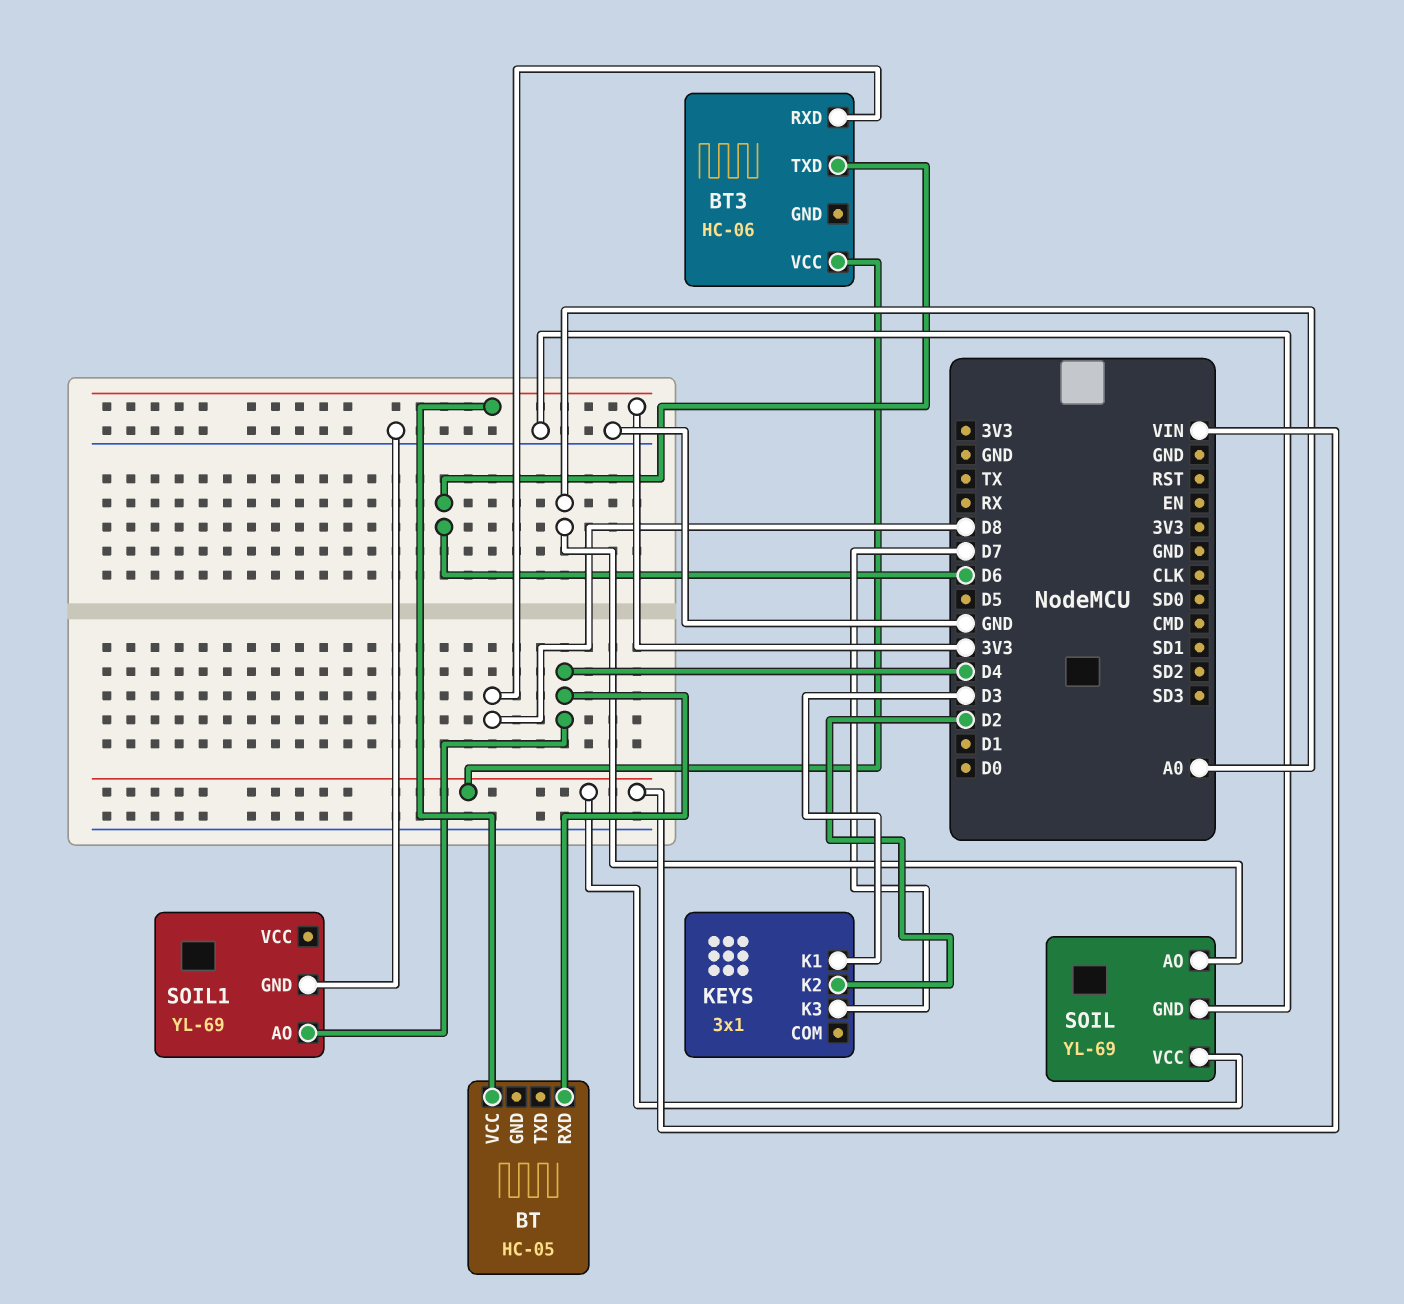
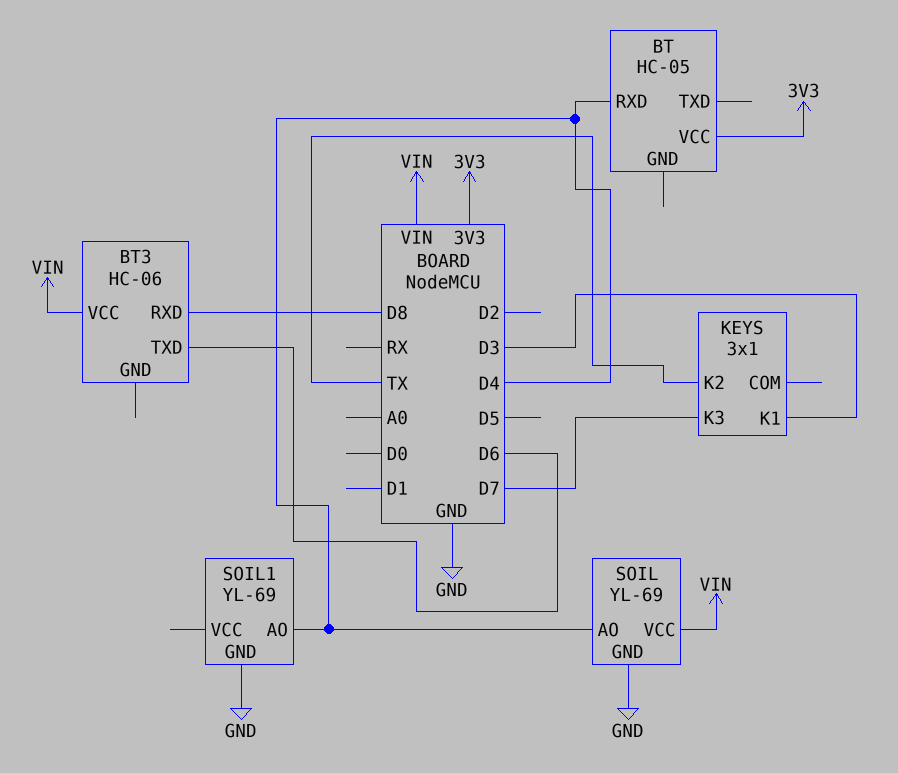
KEYS pin K2: D2 -> TX
SOIL pin AO: A0 -> D4

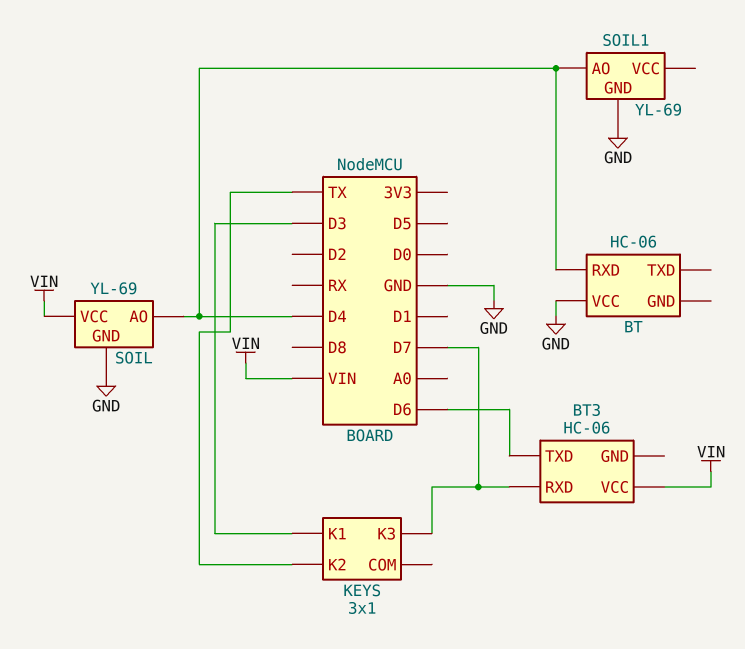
BT: HC-05 -> HC-06
BT pin VCC: 3V3 -> GND
BT3 pin RXD: D8 -> D7

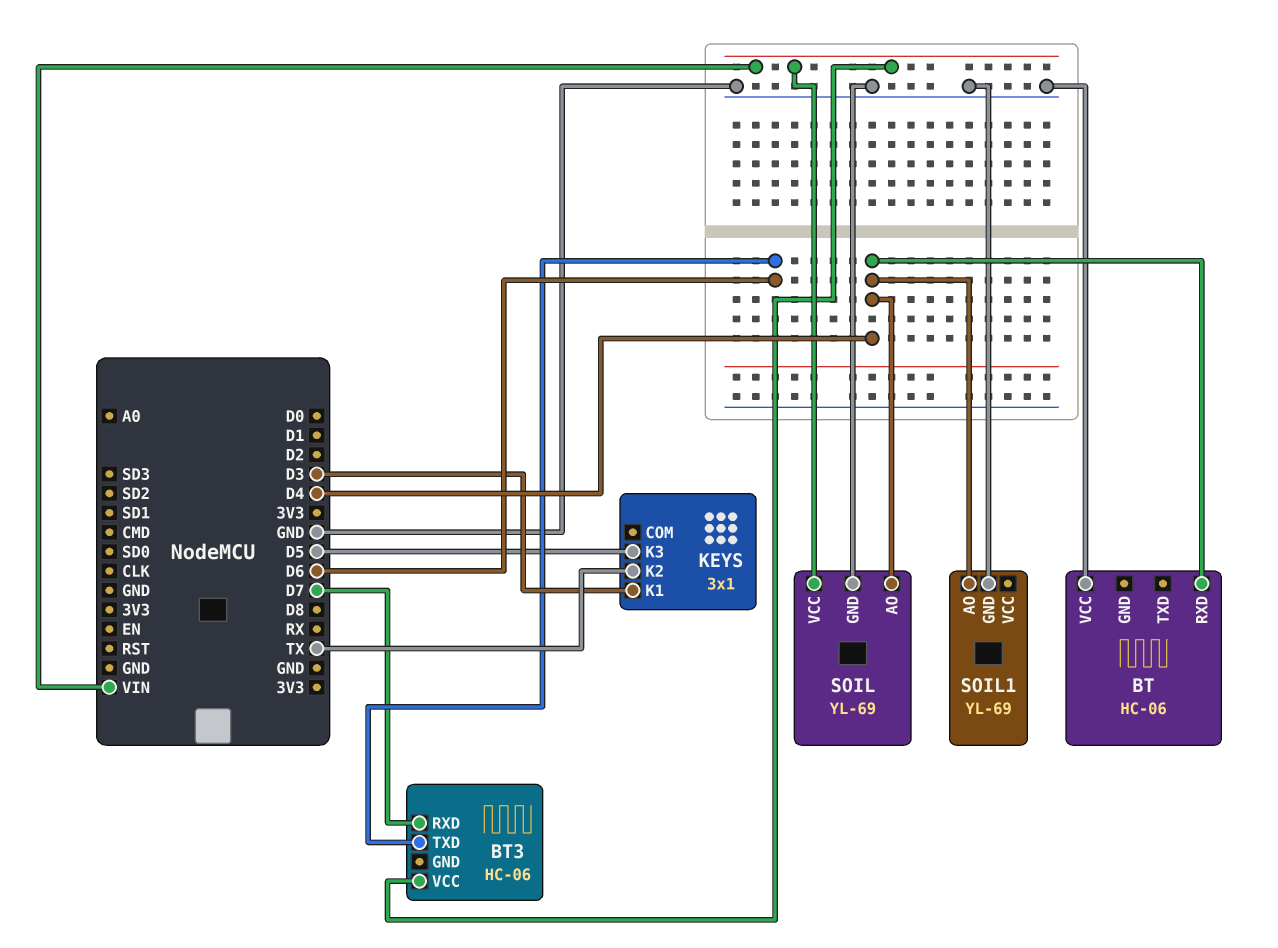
KEYS pin K3: D7 -> D5

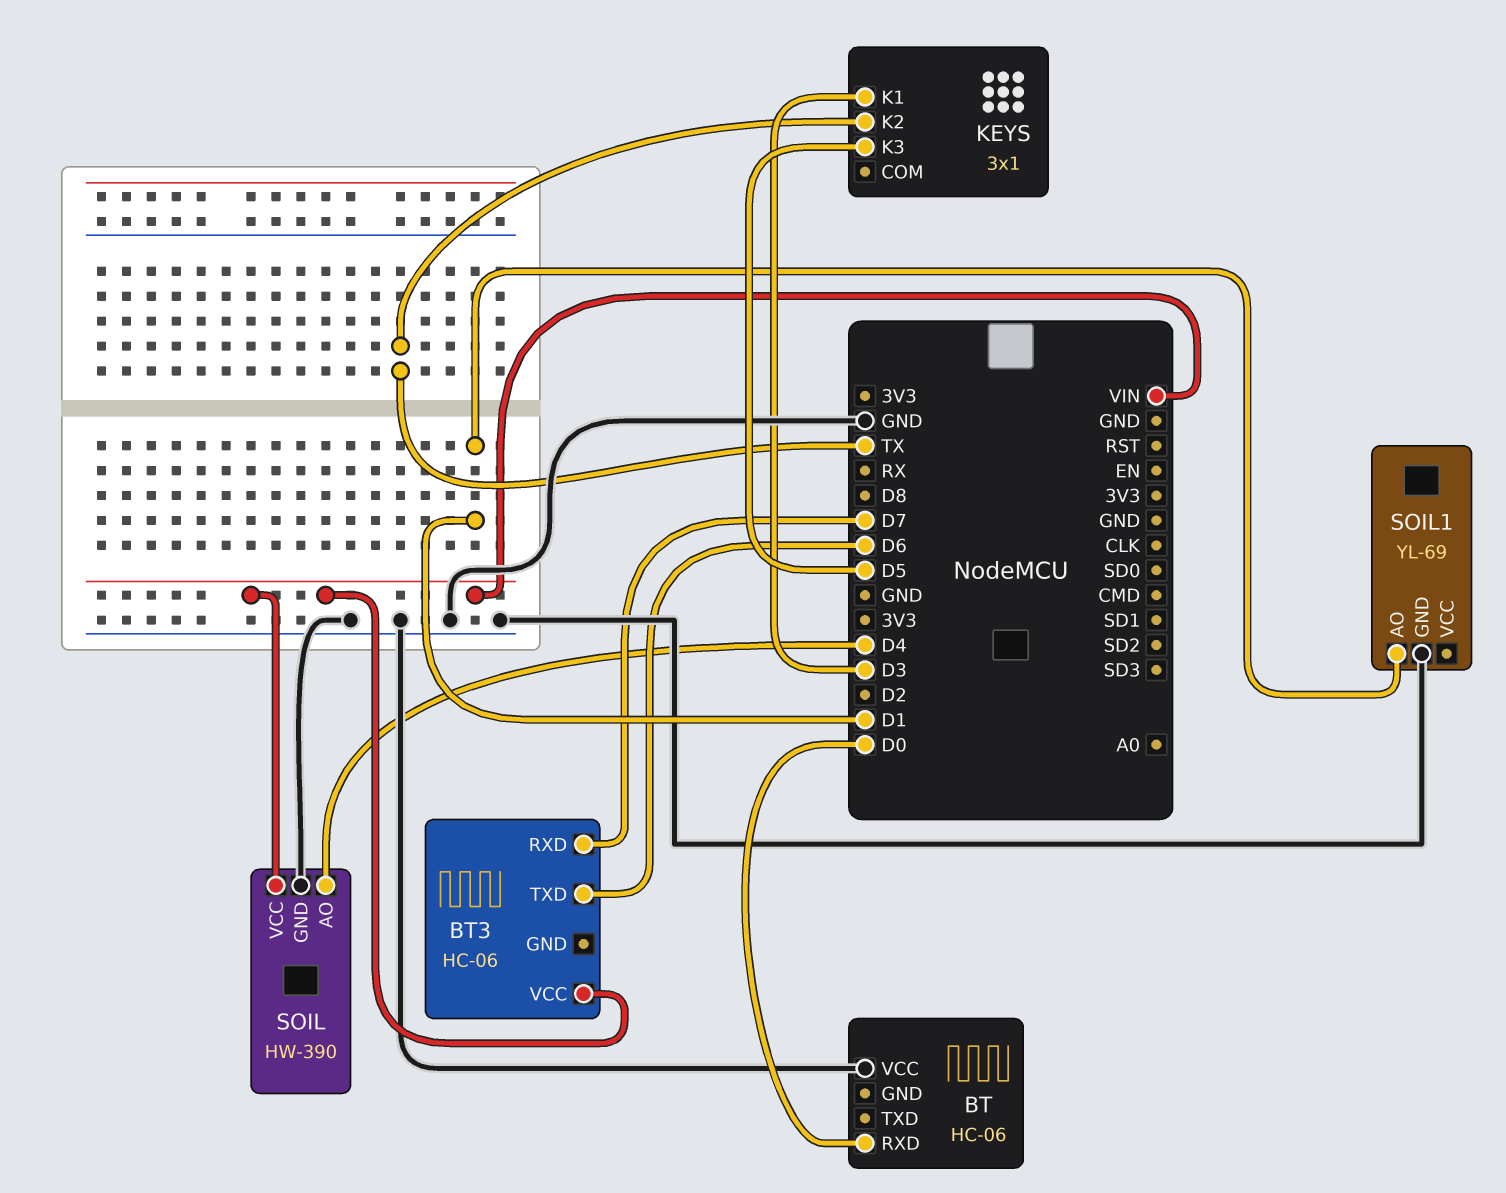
BT pin RXD: D4 -> D0
SOIL: YL-69 -> HW-390
SOIL1 pin AO: D4 -> D1

